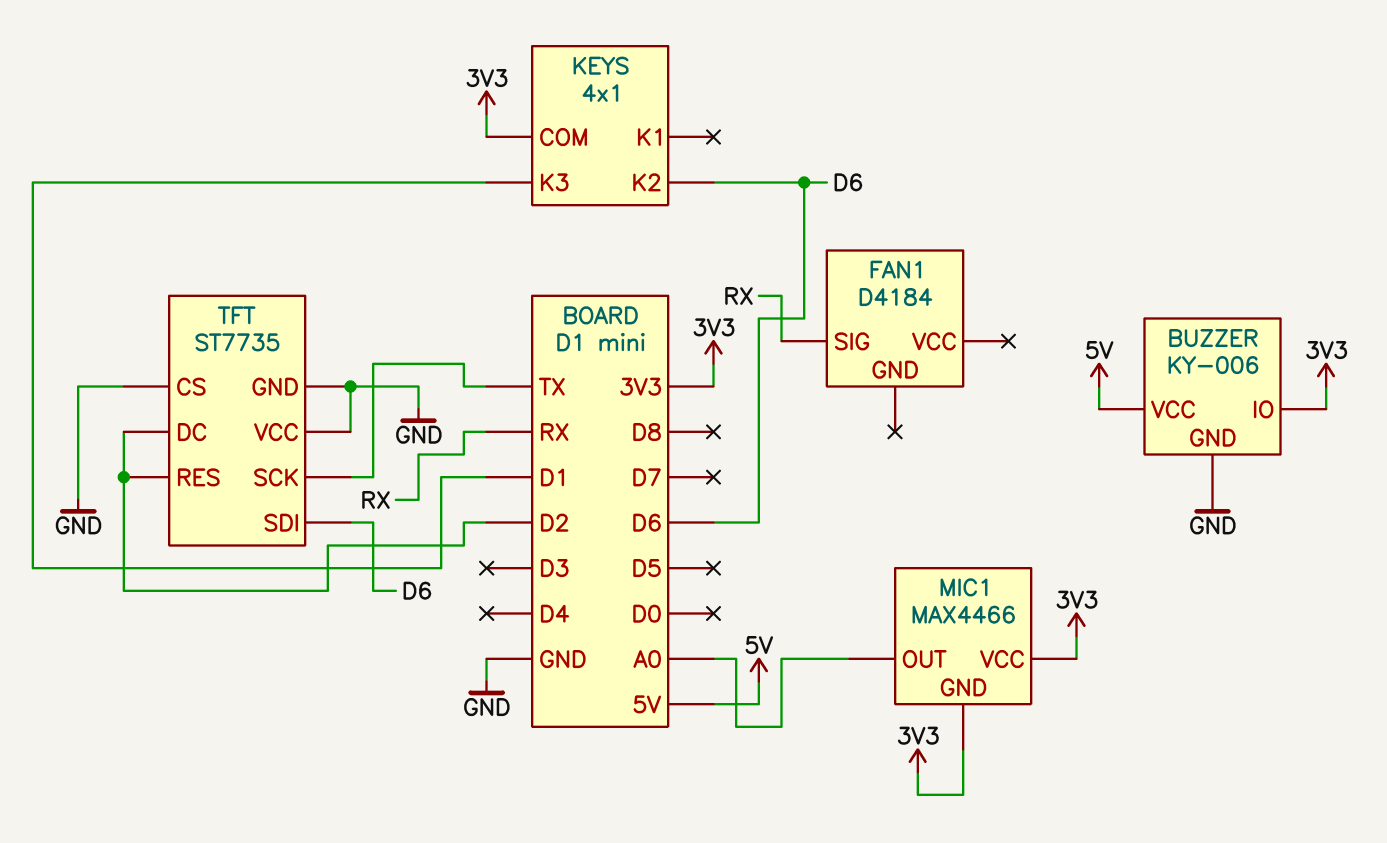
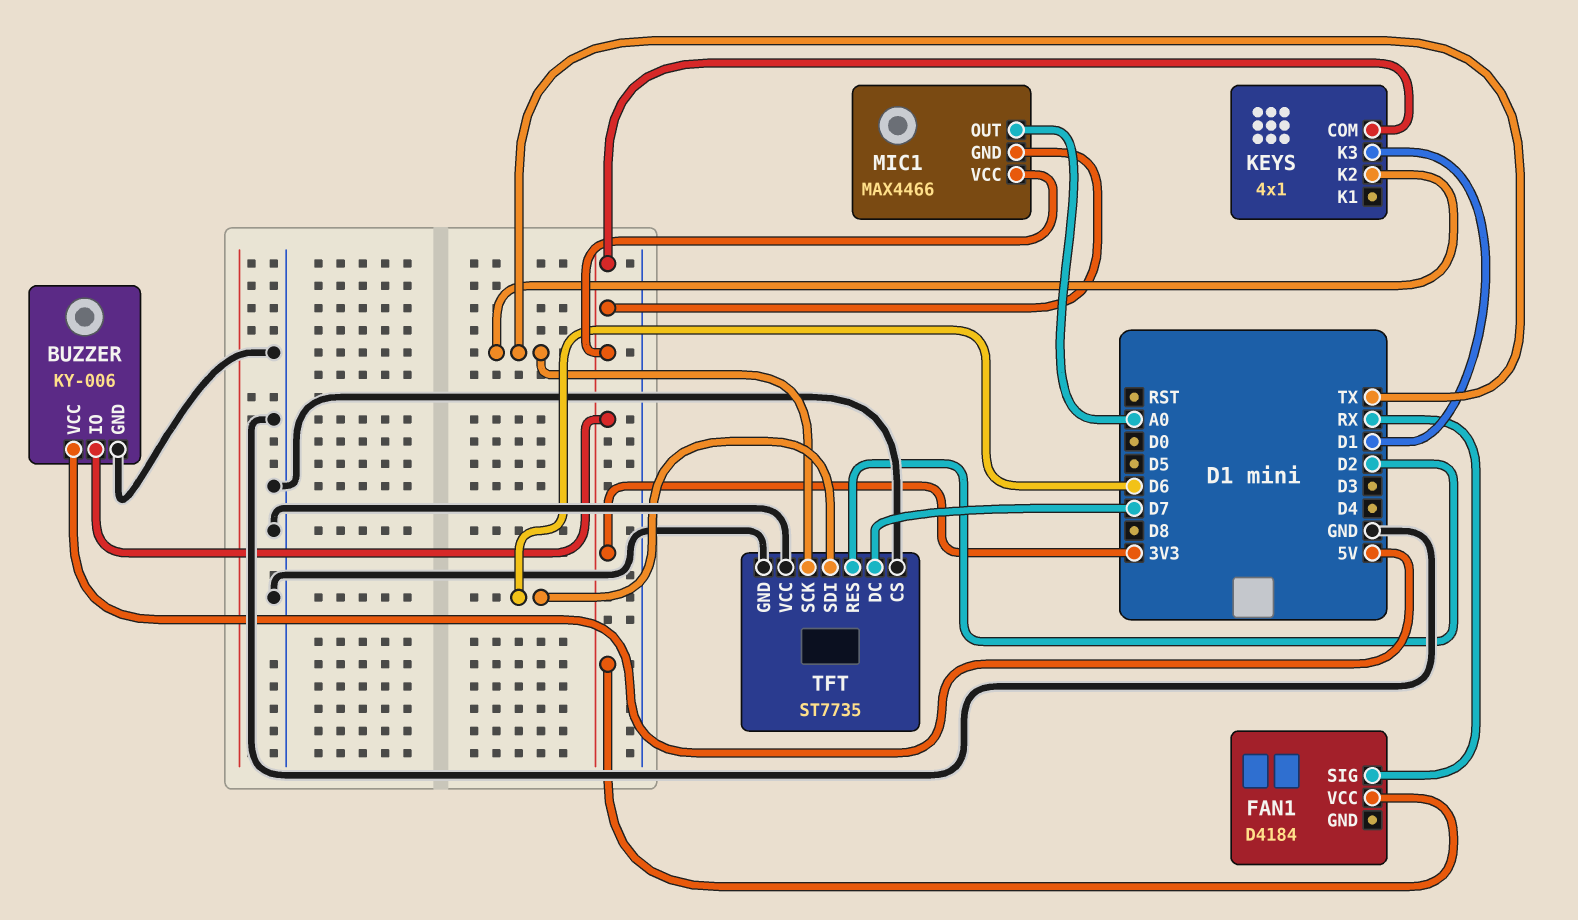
FAN1 pin VCC: none -> 3V3
KEYS pin K2: D6 -> TX
TFT pin DC: D2 -> D7

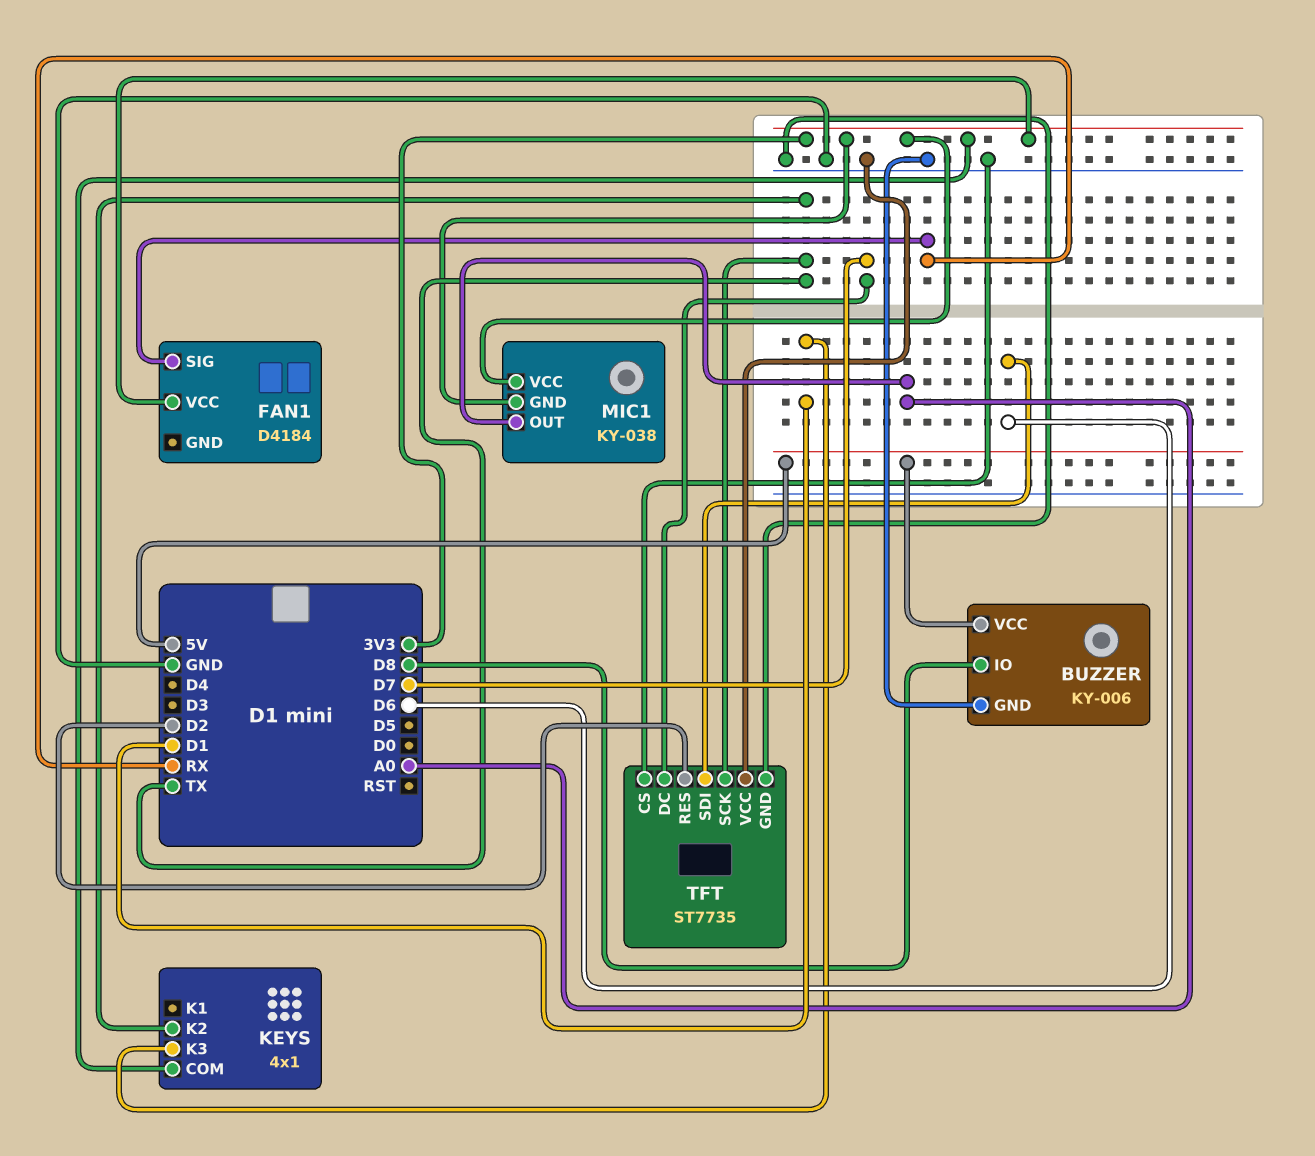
BUZZER pin IO: 3V3 -> D8
MIC1: MAX4466 -> KY-038

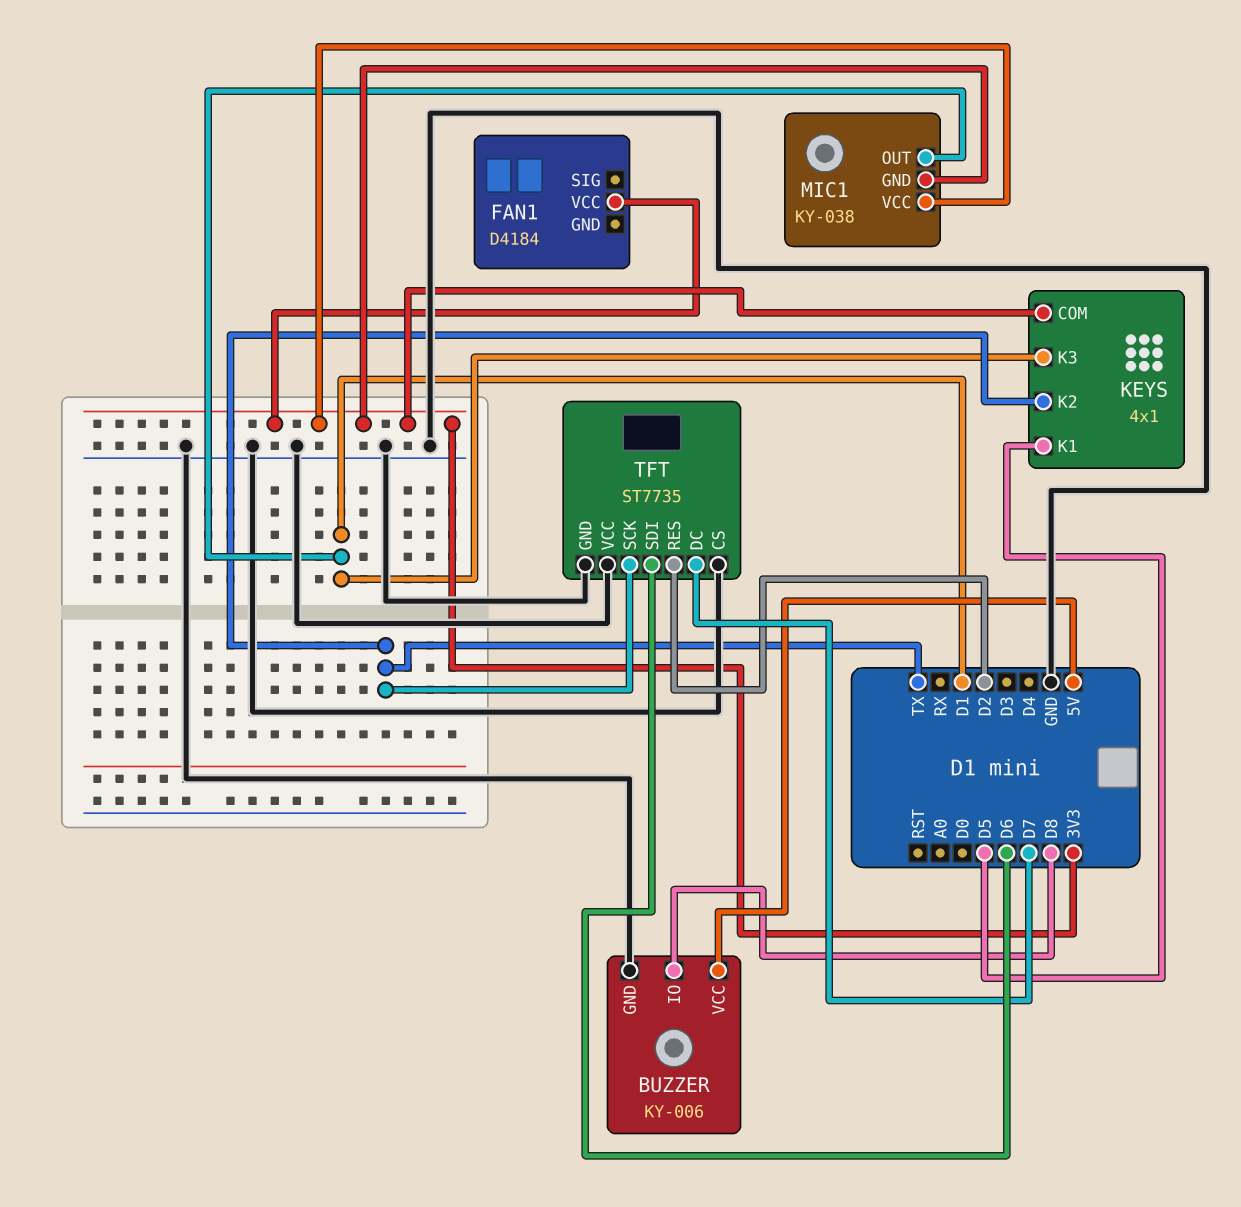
FAN1 pin SIG: RX -> none
KEYS pin K1: none -> D5
MIC1 pin OUT: A0 -> D1

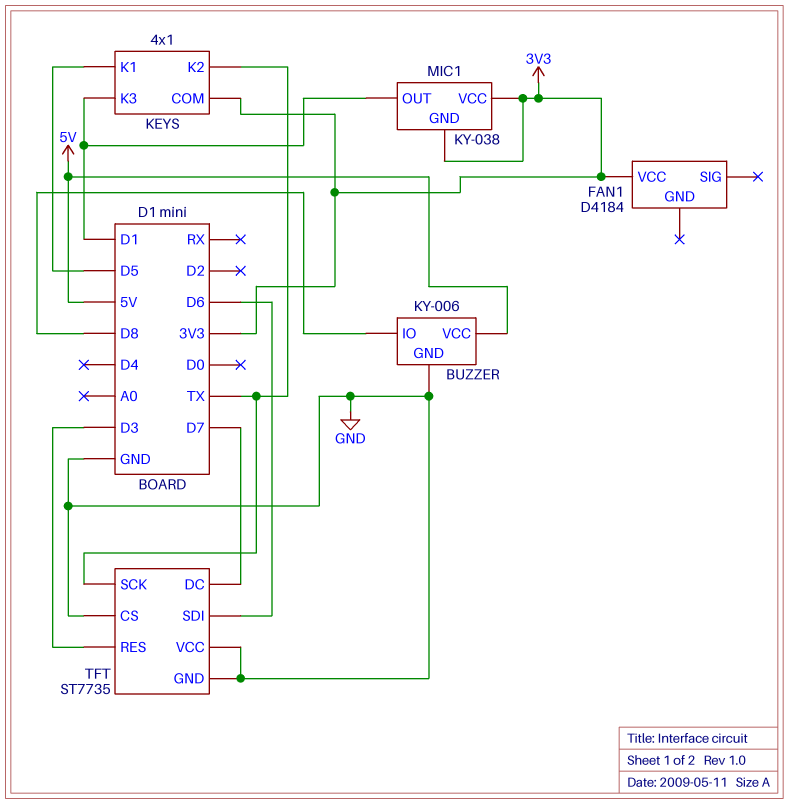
TFT pin RES: D2 -> D3

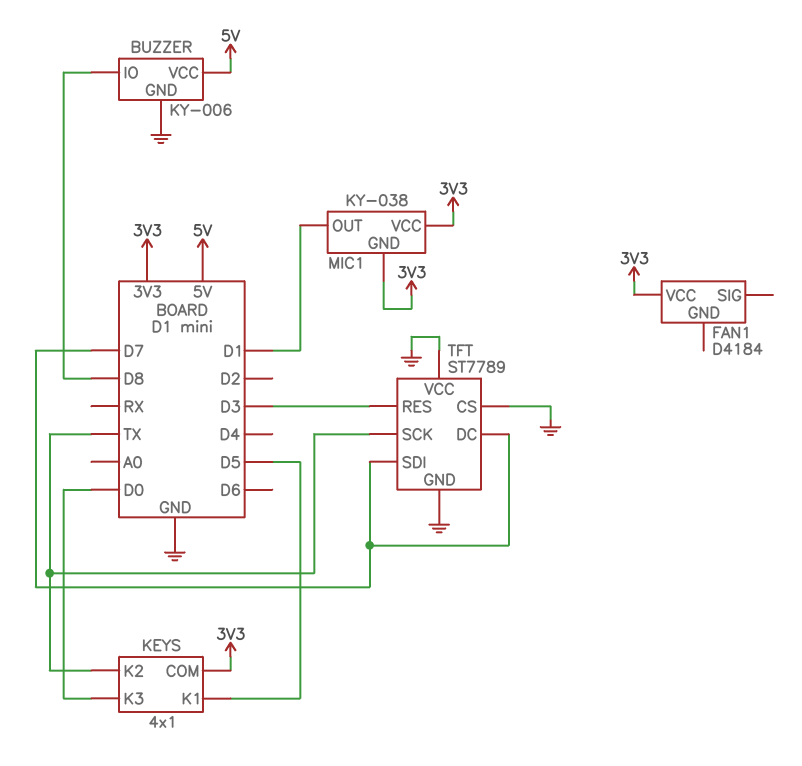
KEYS pin K3: D1 -> D0
TFT: ST7735 -> ST7789
TFT pin SDI: D6 -> D7

